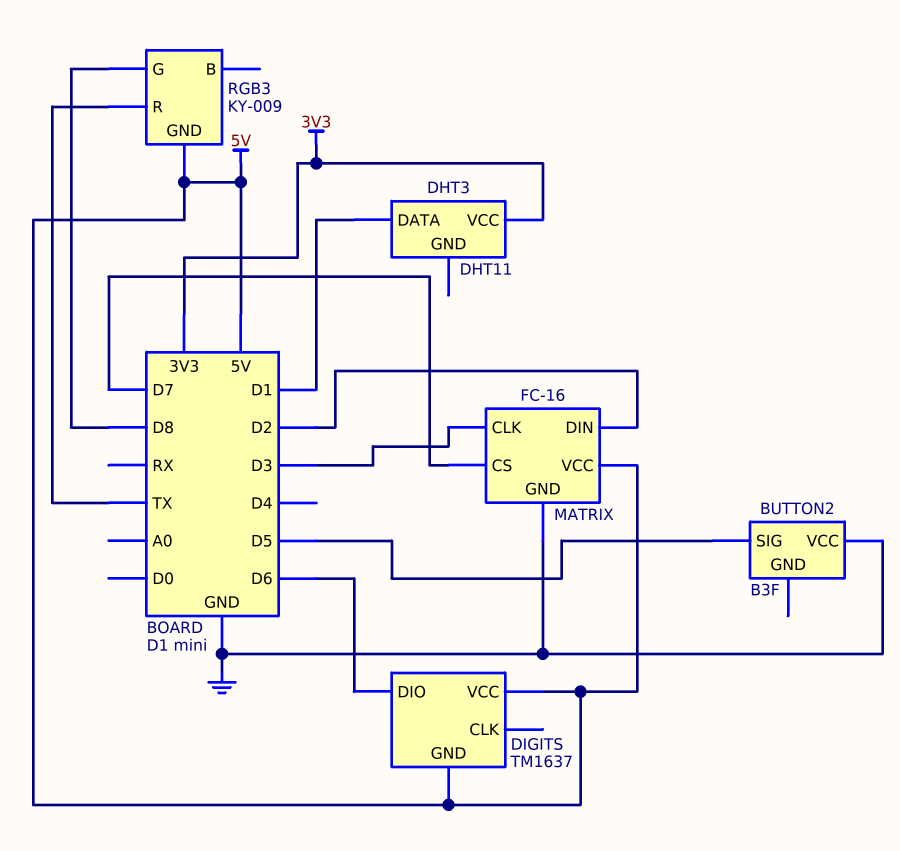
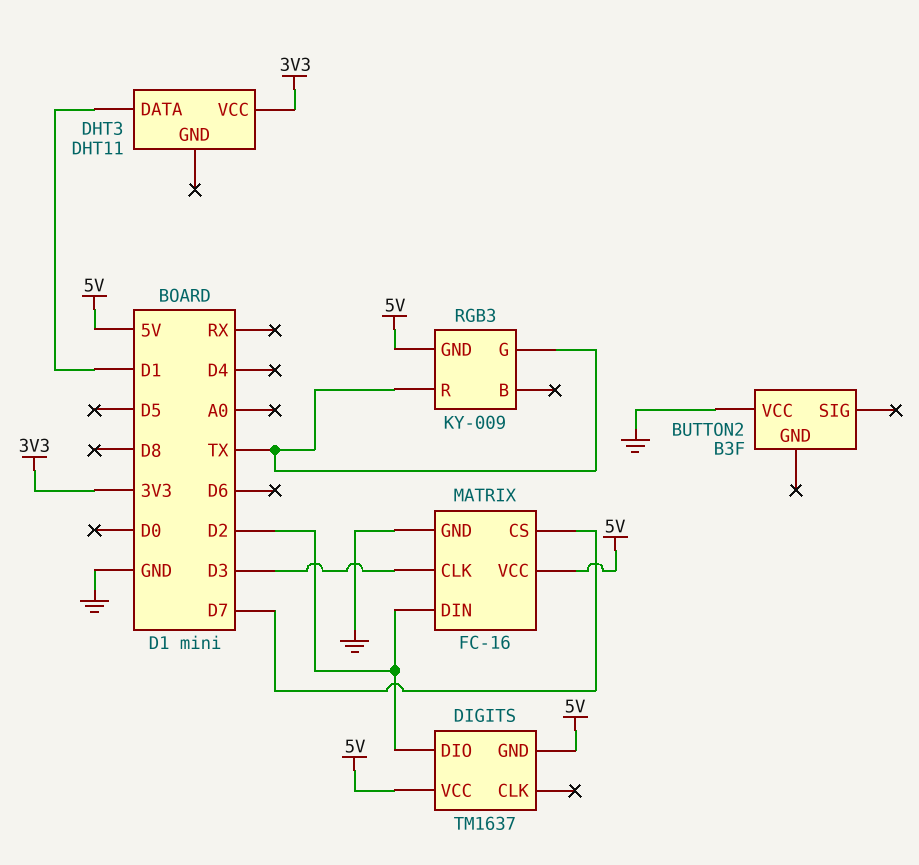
BUTTON2 pin SIG: D5 -> none
DIGITS pin DIO: D6 -> D2
RGB3 pin G: D8 -> TX

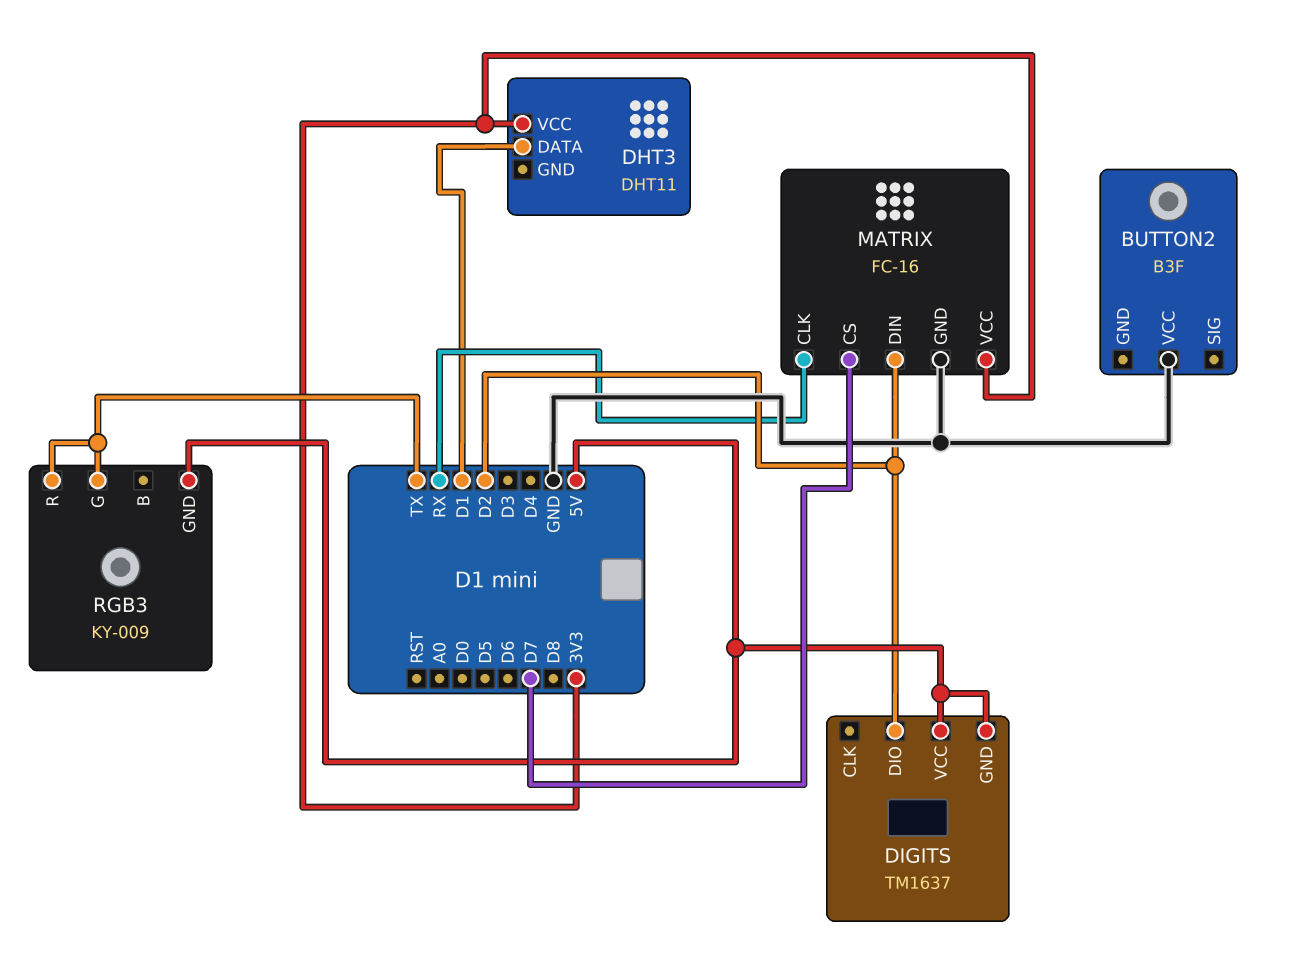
MATRIX pin CLK: D3 -> RX
MATRIX pin VCC: 5V -> 3V3

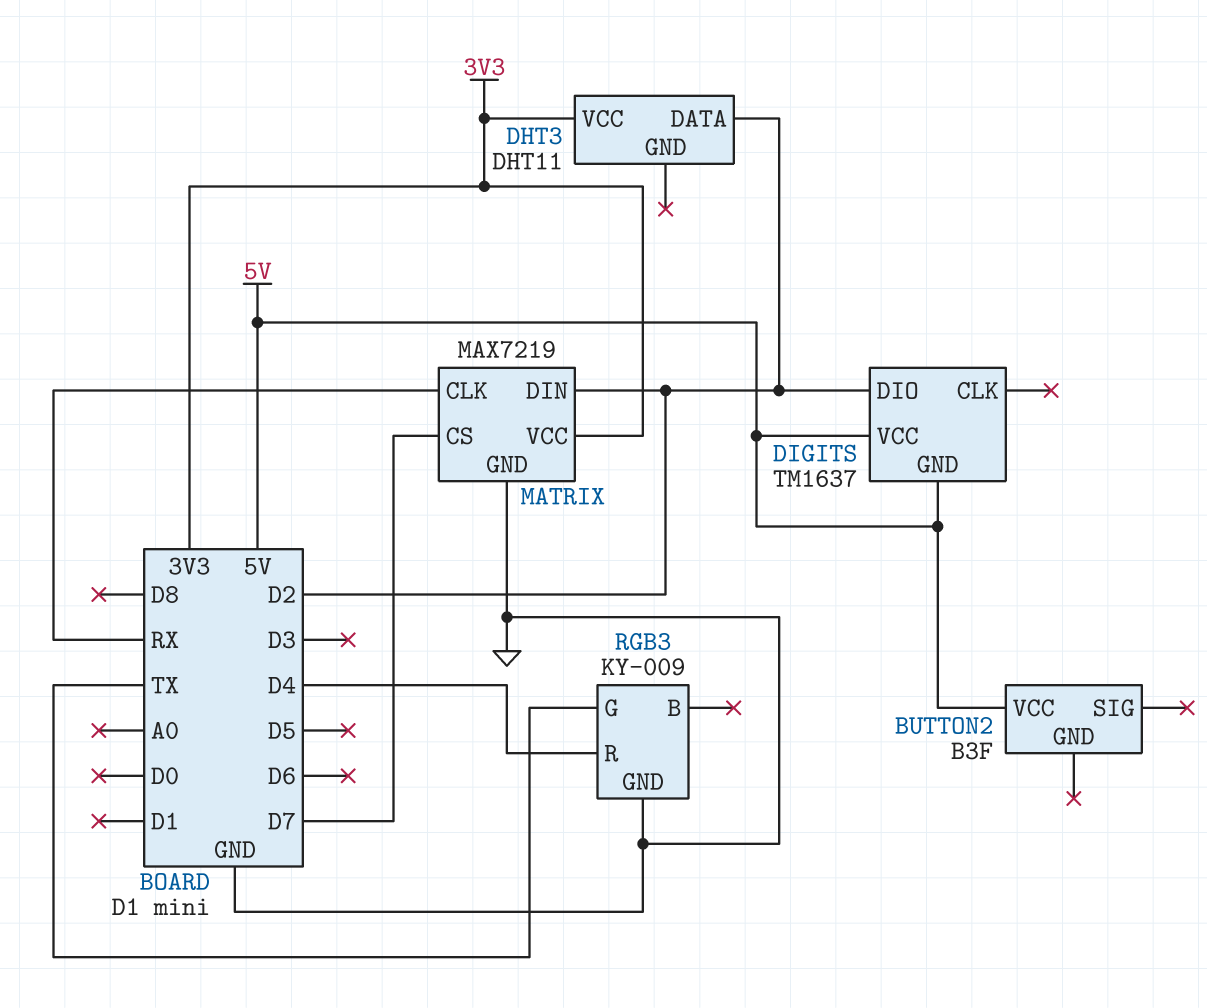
BUTTON2 pin VCC: GND -> 5V
DHT3 pin DATA: D1 -> D2
MATRIX: FC-16 -> MAX7219
RGB3 pin GND: 5V -> GND
RGB3 pin R: TX -> D4

